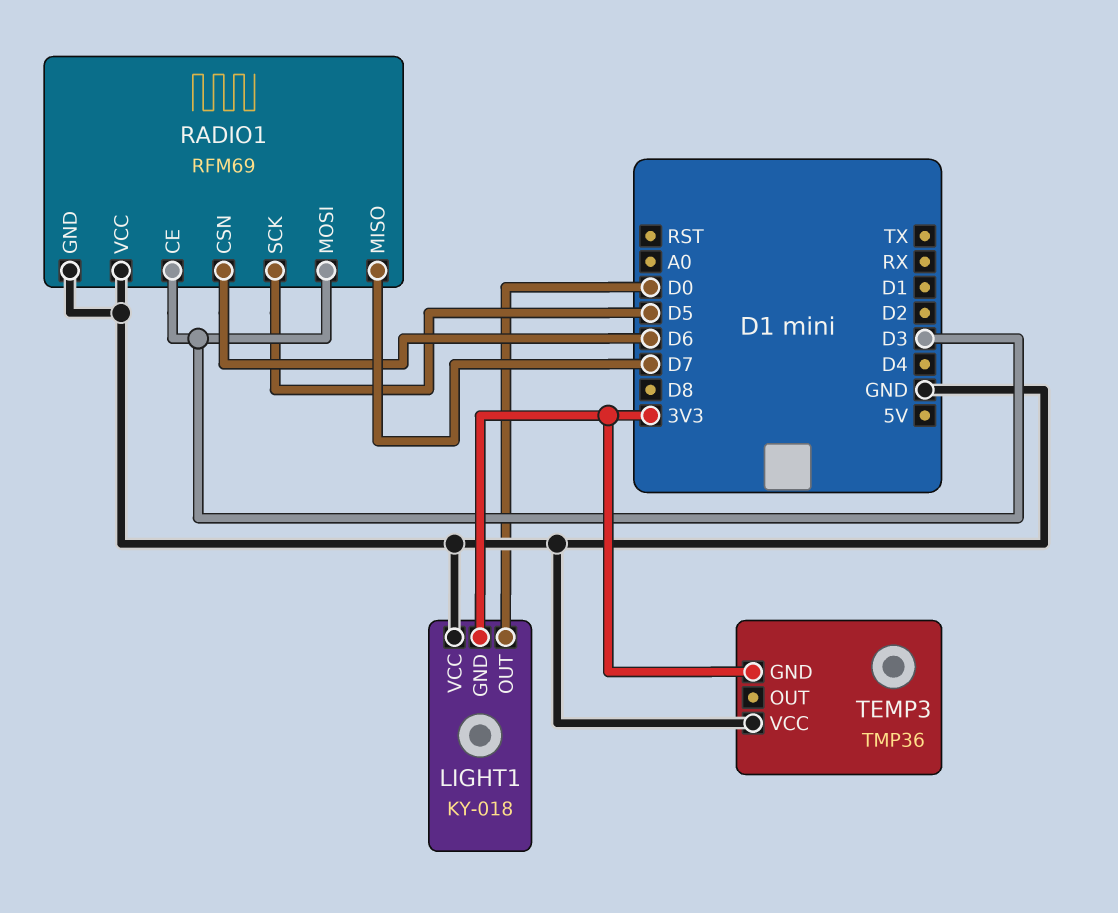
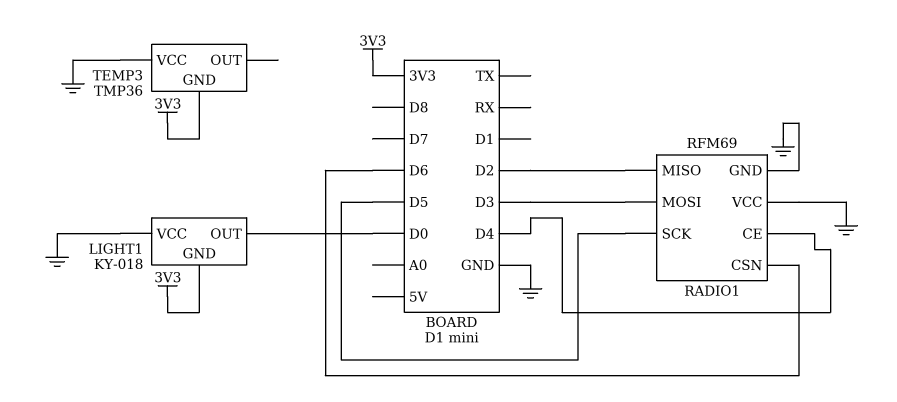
RADIO1 pin CE: D3 -> D4
RADIO1 pin MISO: D7 -> D2

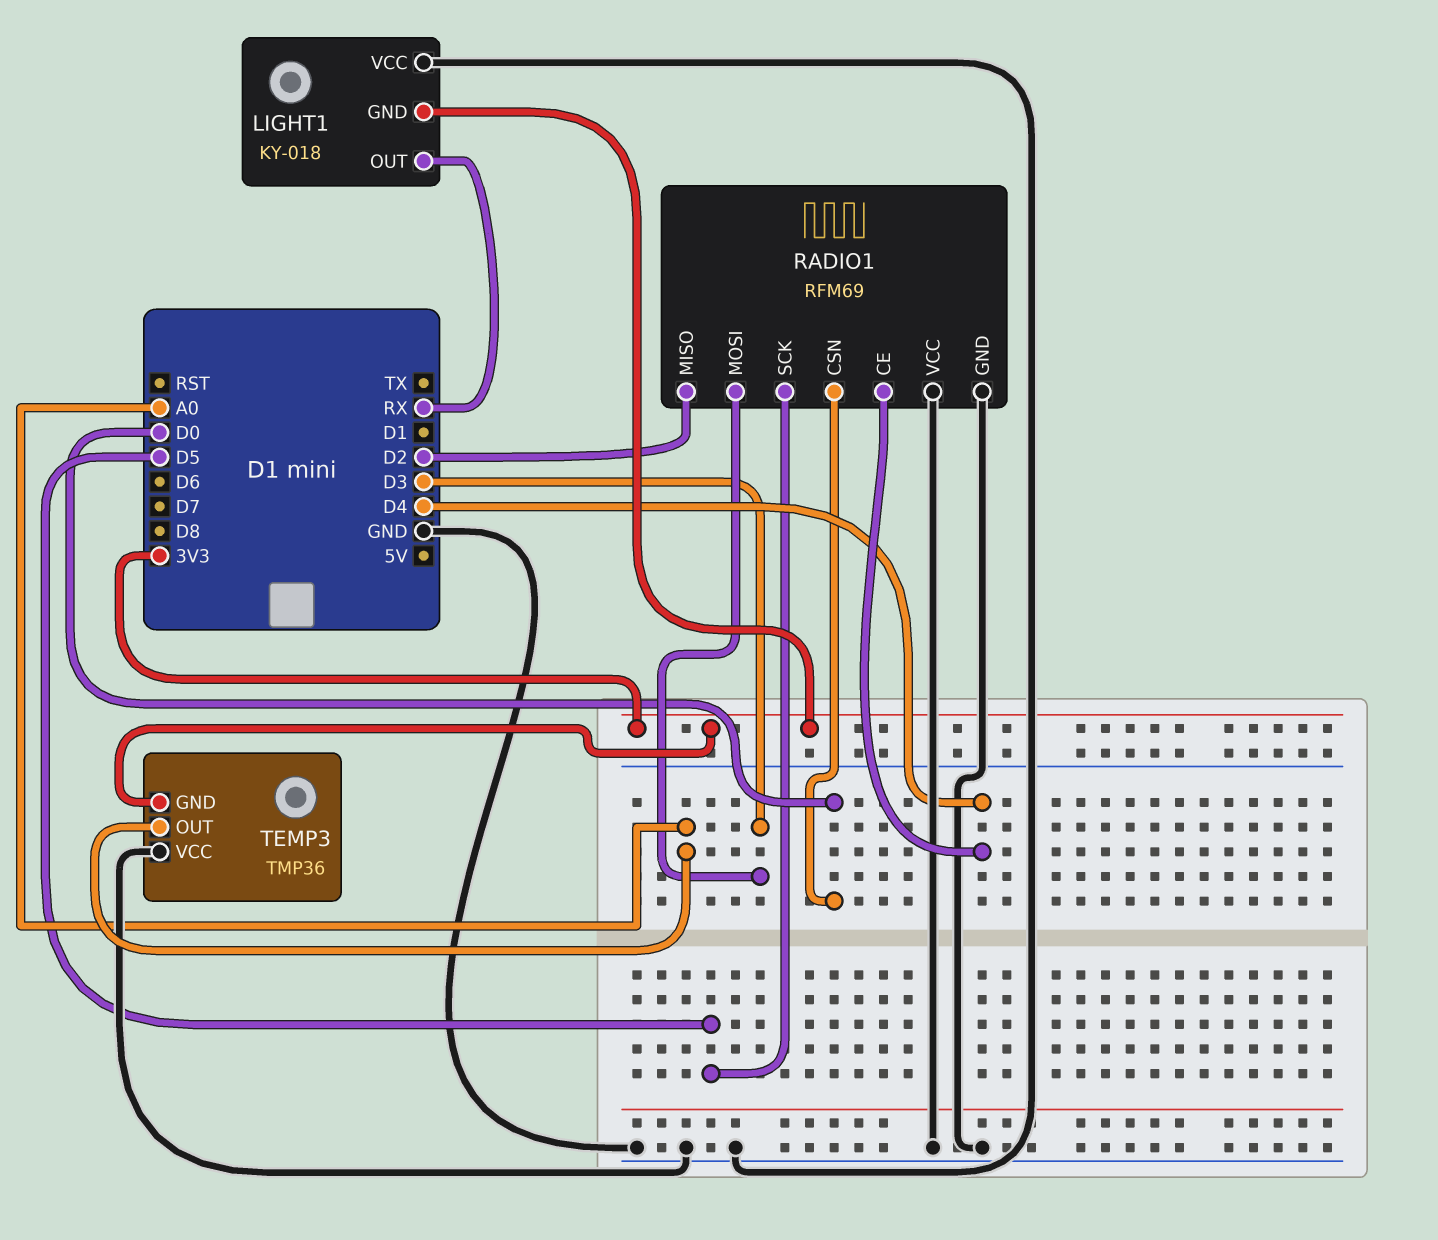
LIGHT1 pin OUT: D0 -> RX
RADIO1 pin CSN: D6 -> D0
TEMP3 pin OUT: none -> A0

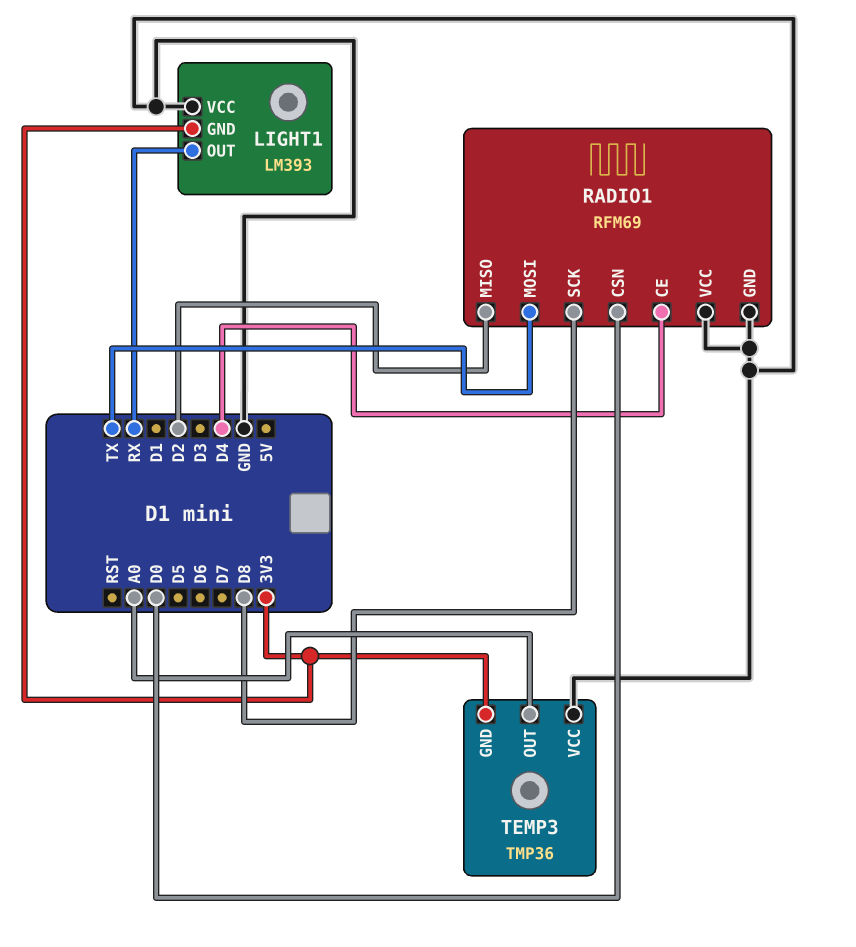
LIGHT1: KY-018 -> LM393
RADIO1 pin MOSI: D3 -> TX
RADIO1 pin SCK: D5 -> D8

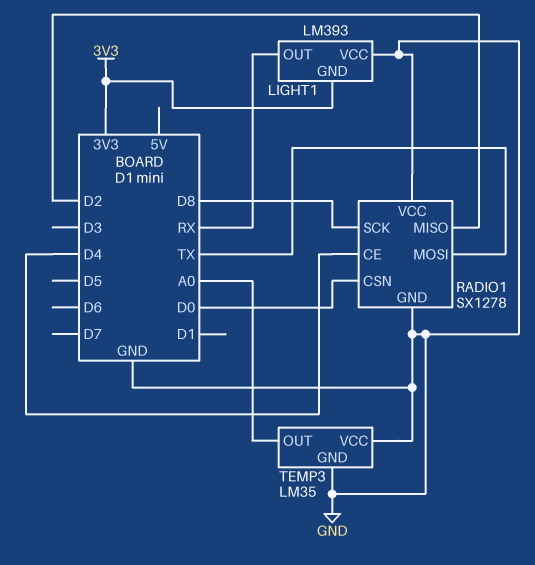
RADIO1: RFM69 -> SX1278
TEMP3: TMP36 -> LM35
TEMP3 pin GND: 3V3 -> GND

